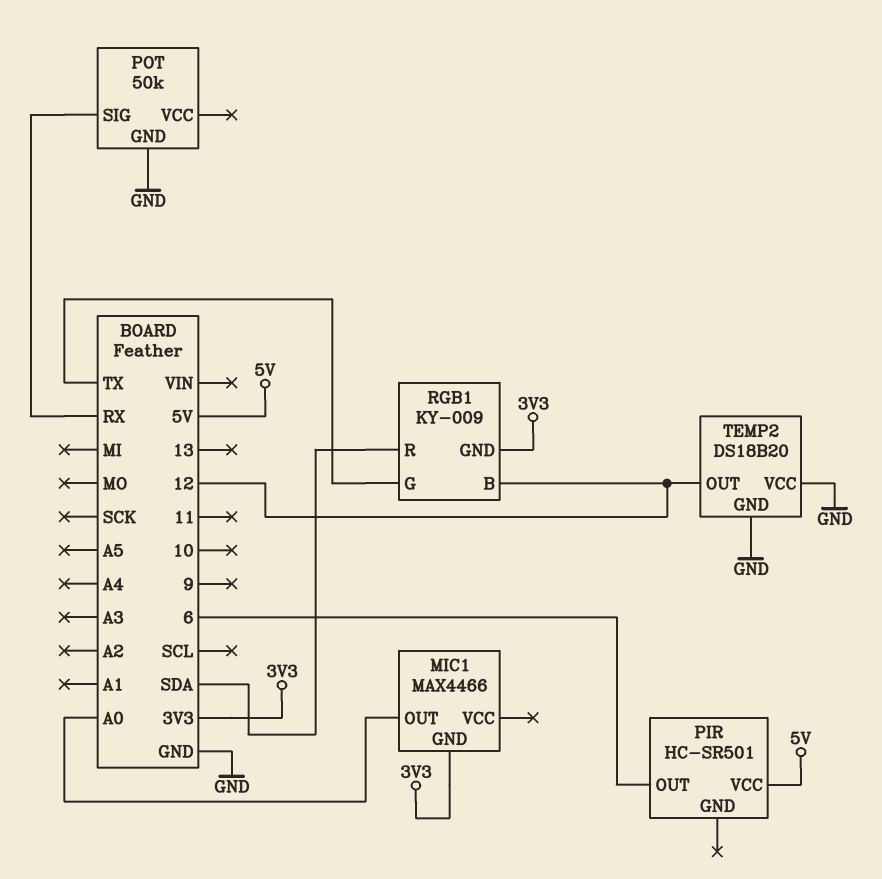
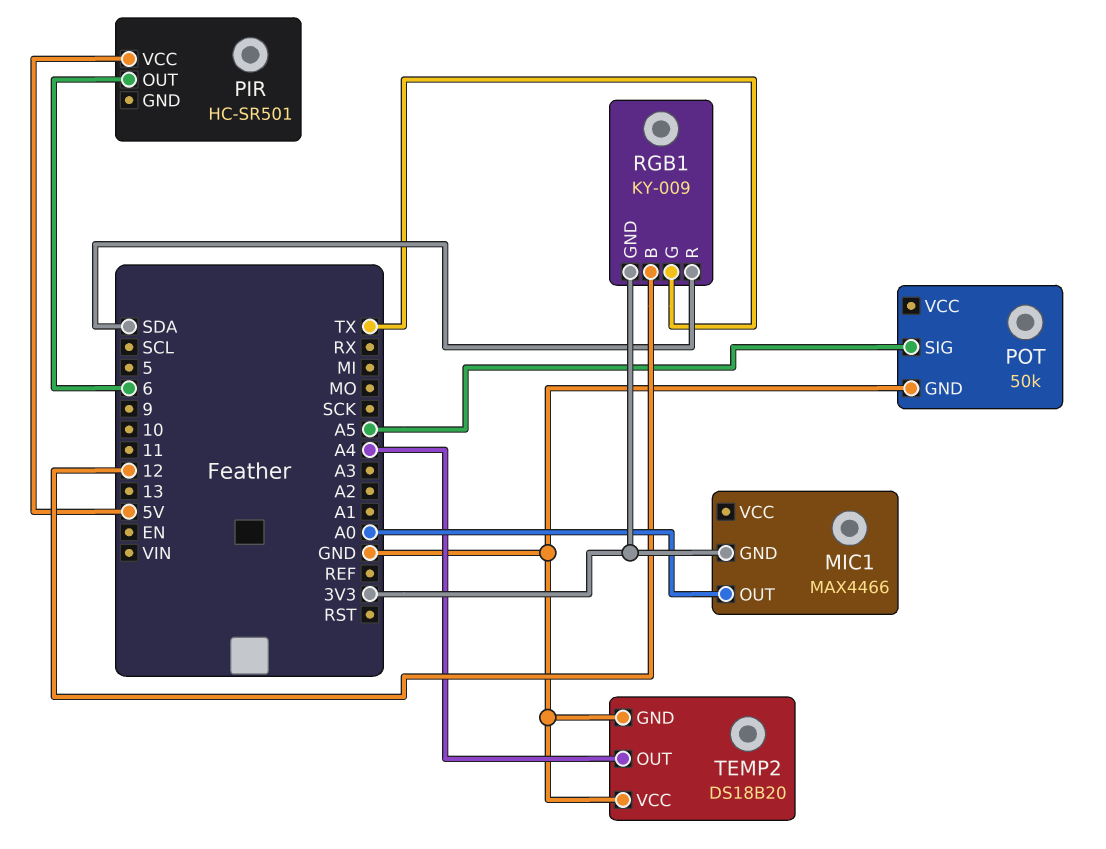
POT pin SIG: RX -> A5
TEMP2 pin OUT: 12 -> A4

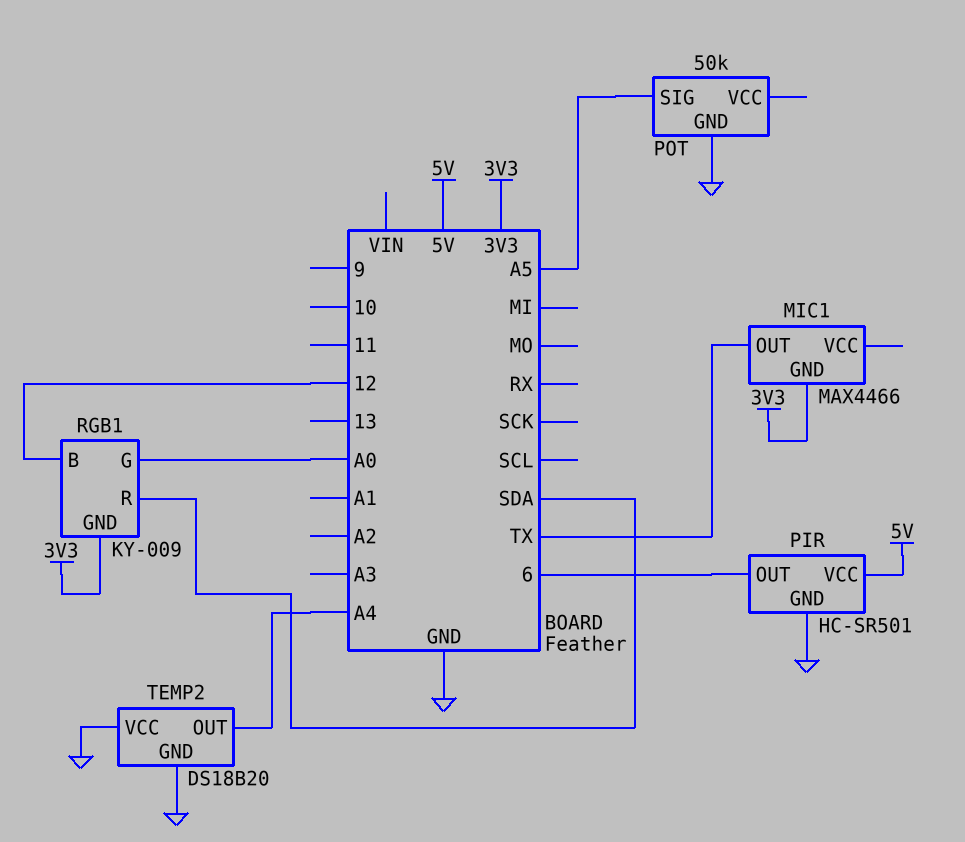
MIC1 pin OUT: A0 -> TX
PIR pin GND: none -> GND
RGB1 pin G: TX -> A0

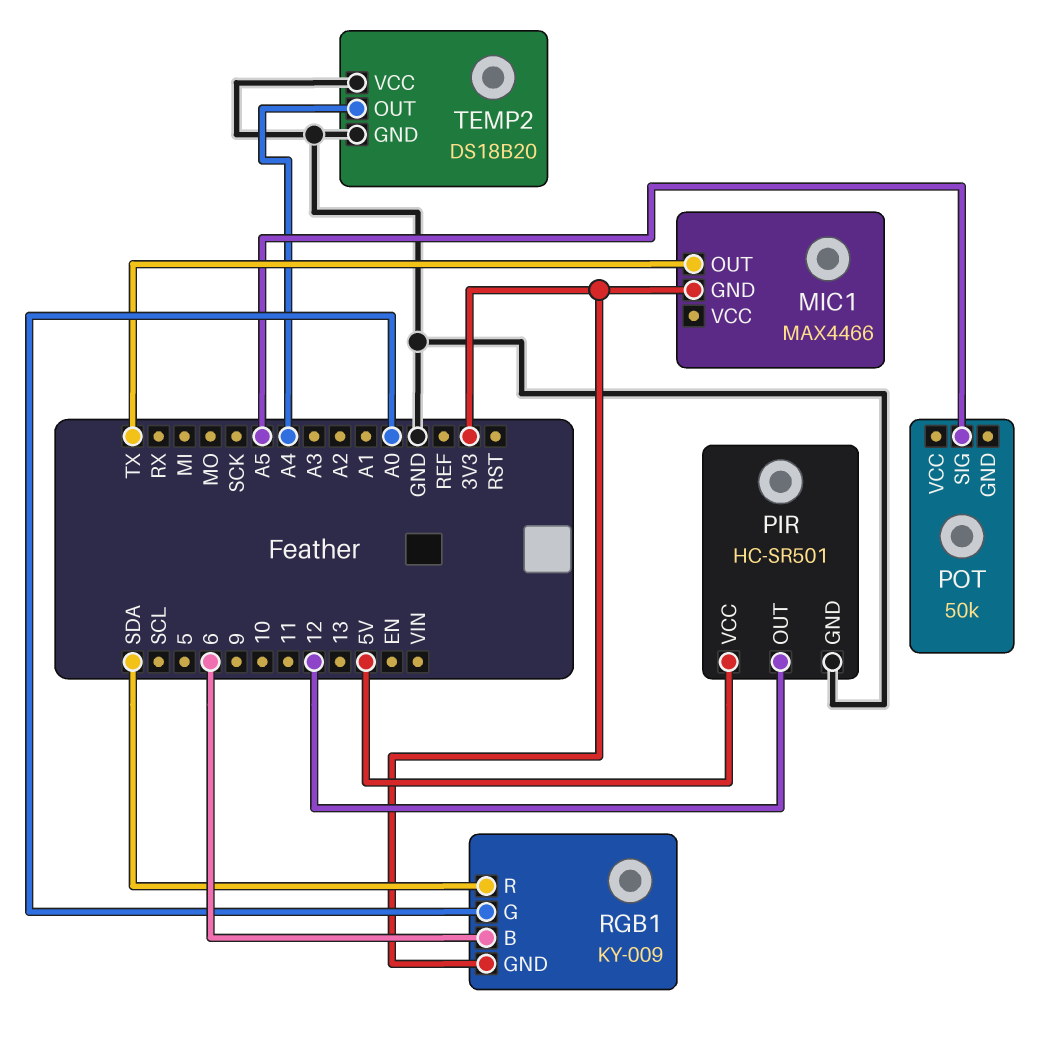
PIR pin OUT: 6 -> 12
POT pin GND: GND -> none
RGB1 pin B: 12 -> 6

